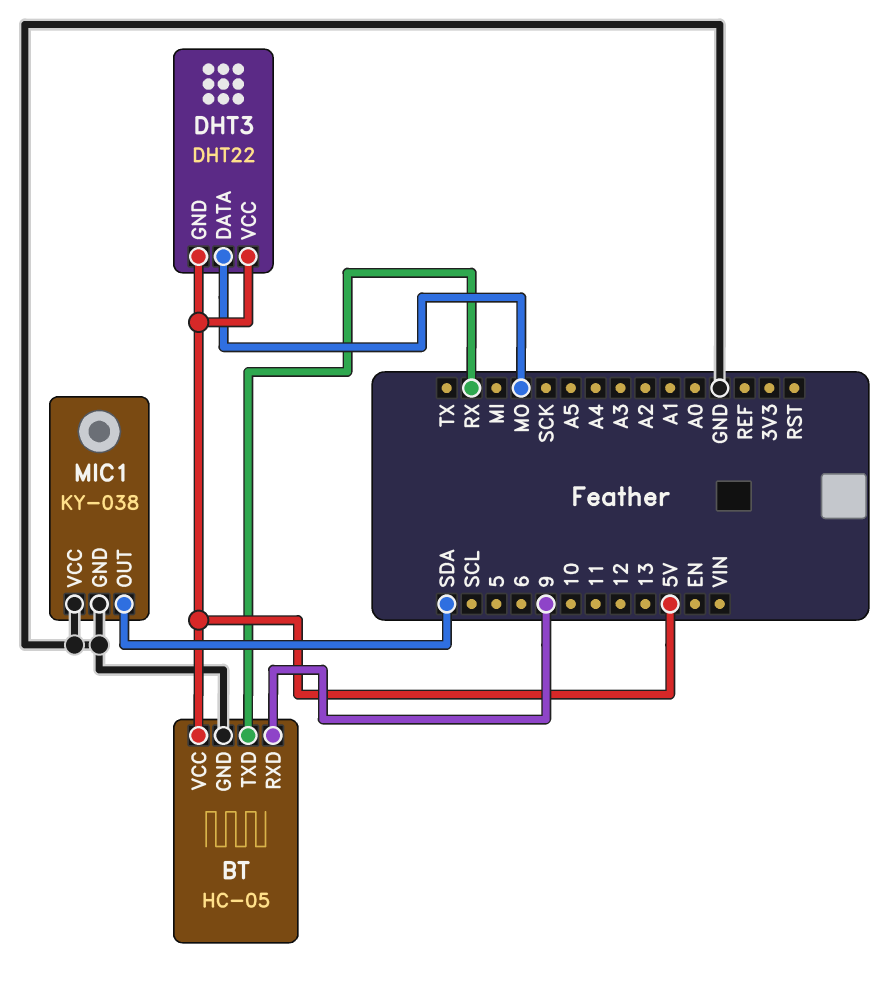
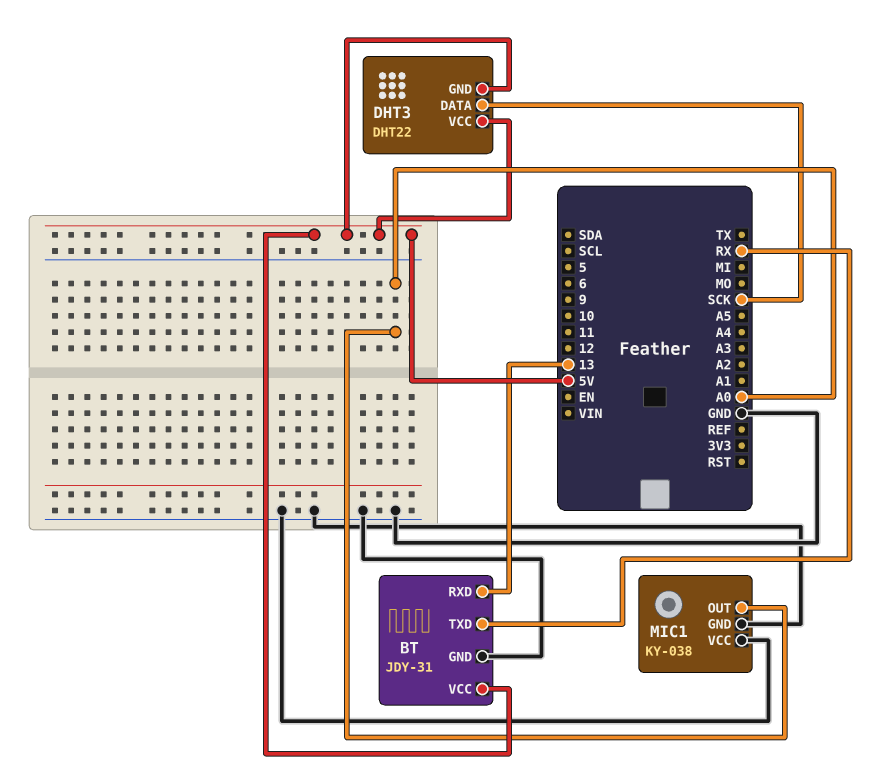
BT: HC-05 -> JDY-31
BT pin RXD: 9 -> 13
DHT3 pin DATA: MO -> SCK
MIC1 pin OUT: SDA -> A0

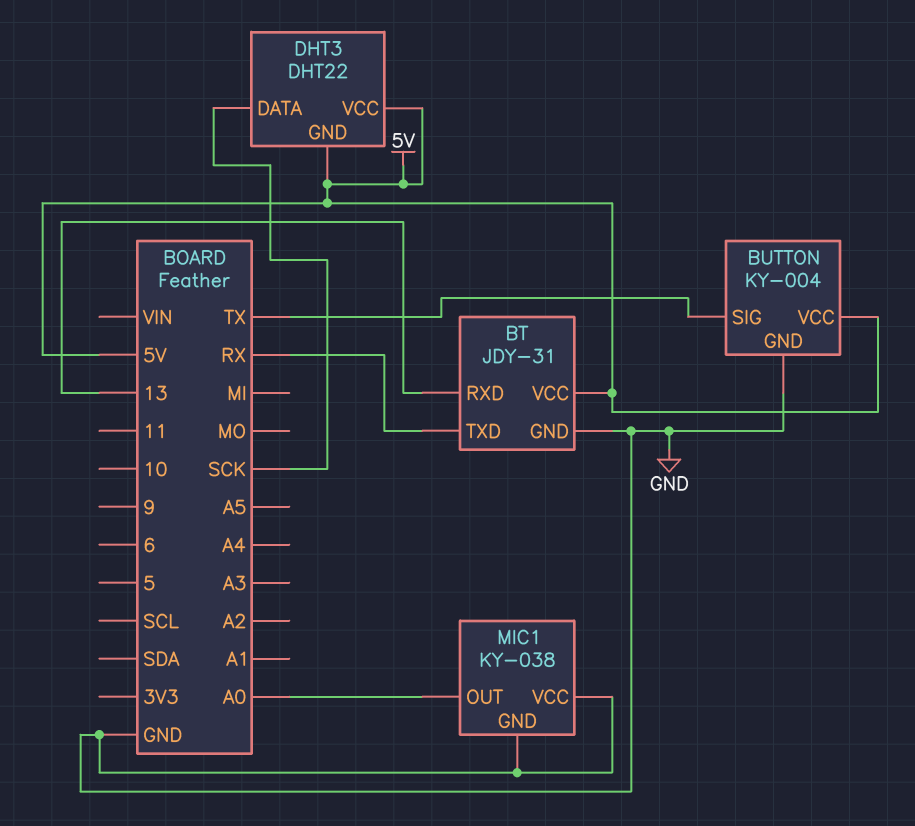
BUTTON: none -> KY-004
BUTTON pin GND: none -> GND
BUTTON pin SIG: none -> TX
BUTTON pin VCC: none -> 5V

